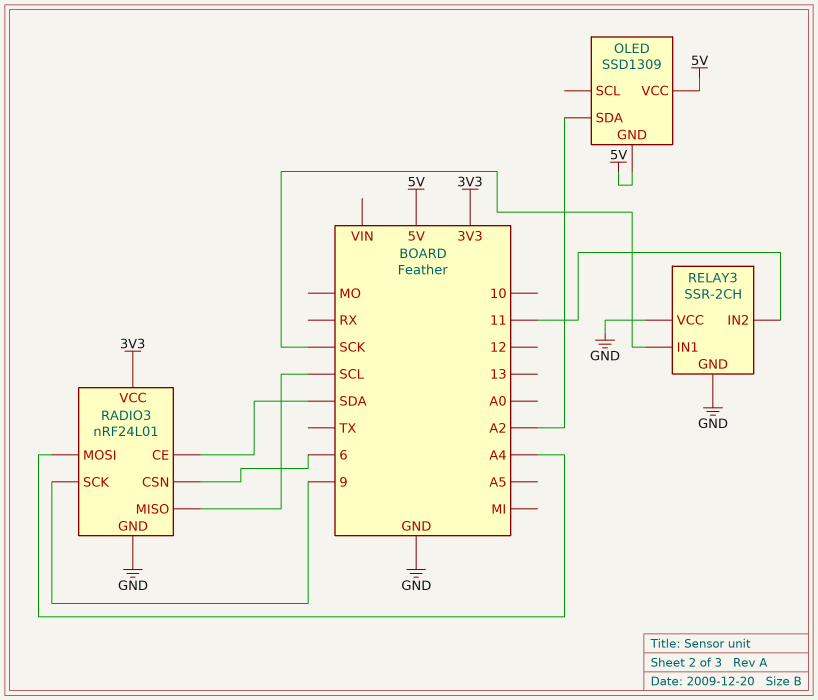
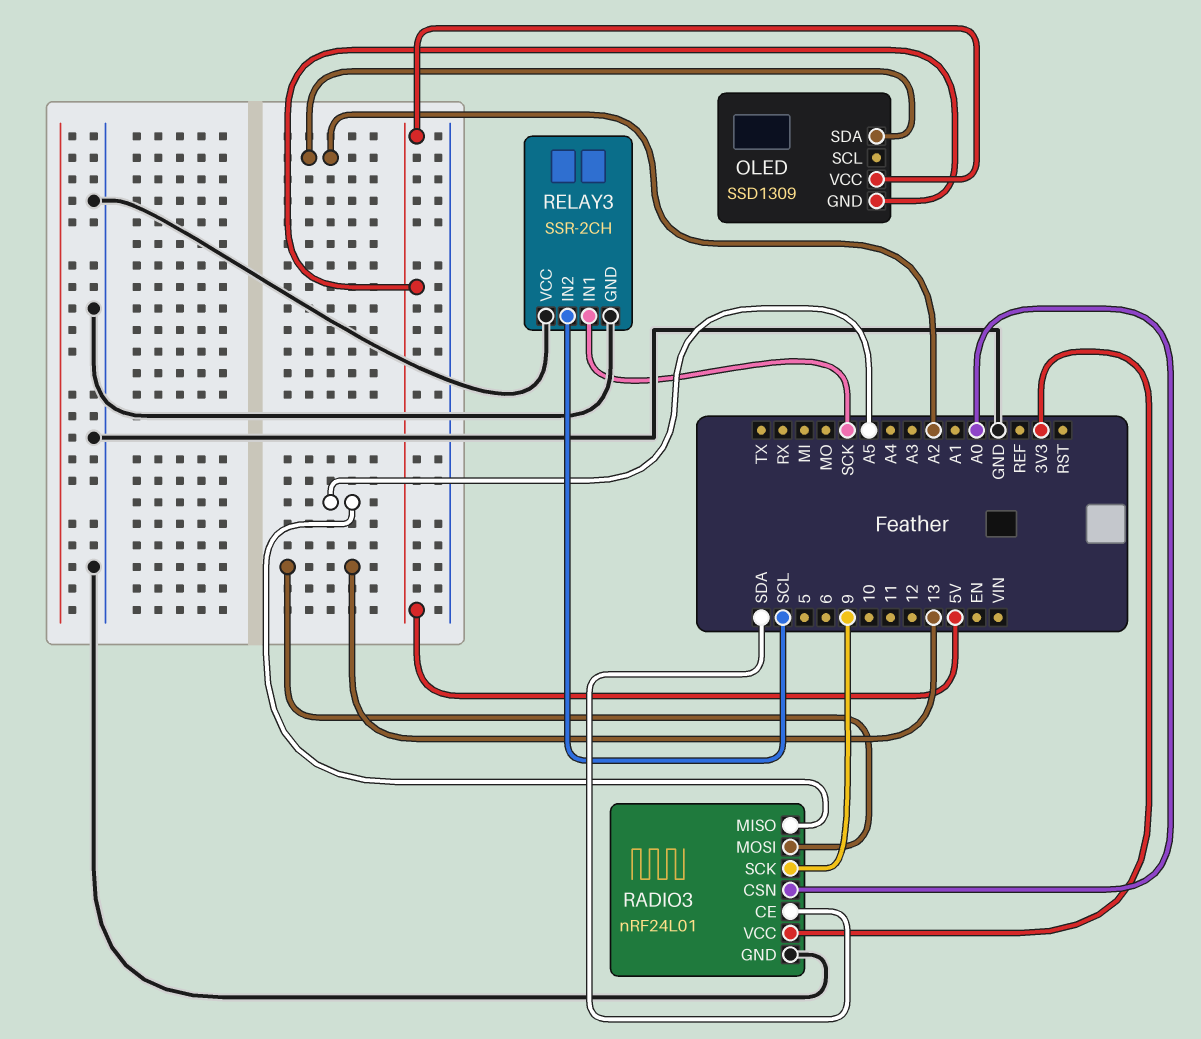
RADIO3 pin CSN: 6 -> A0
RADIO3 pin MISO: SCL -> A5
RADIO3 pin MOSI: A4 -> 13
RELAY3 pin IN2: 11 -> SCL

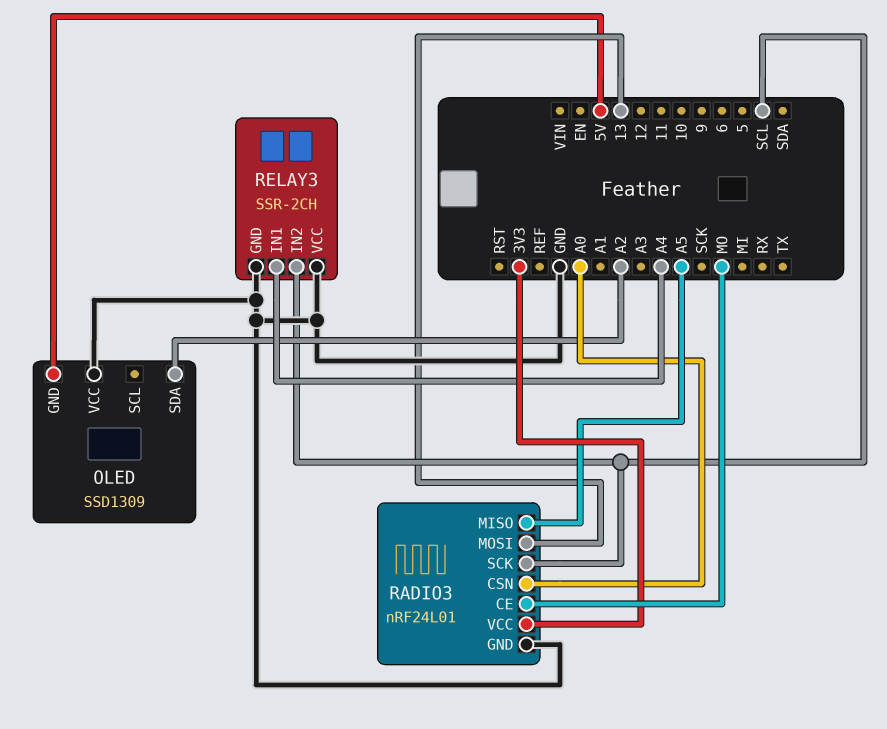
OLED pin VCC: 5V -> GND
RADIO3 pin CE: SDA -> MO
RADIO3 pin SCK: 9 -> SCL
RELAY3 pin IN1: SCK -> A4

